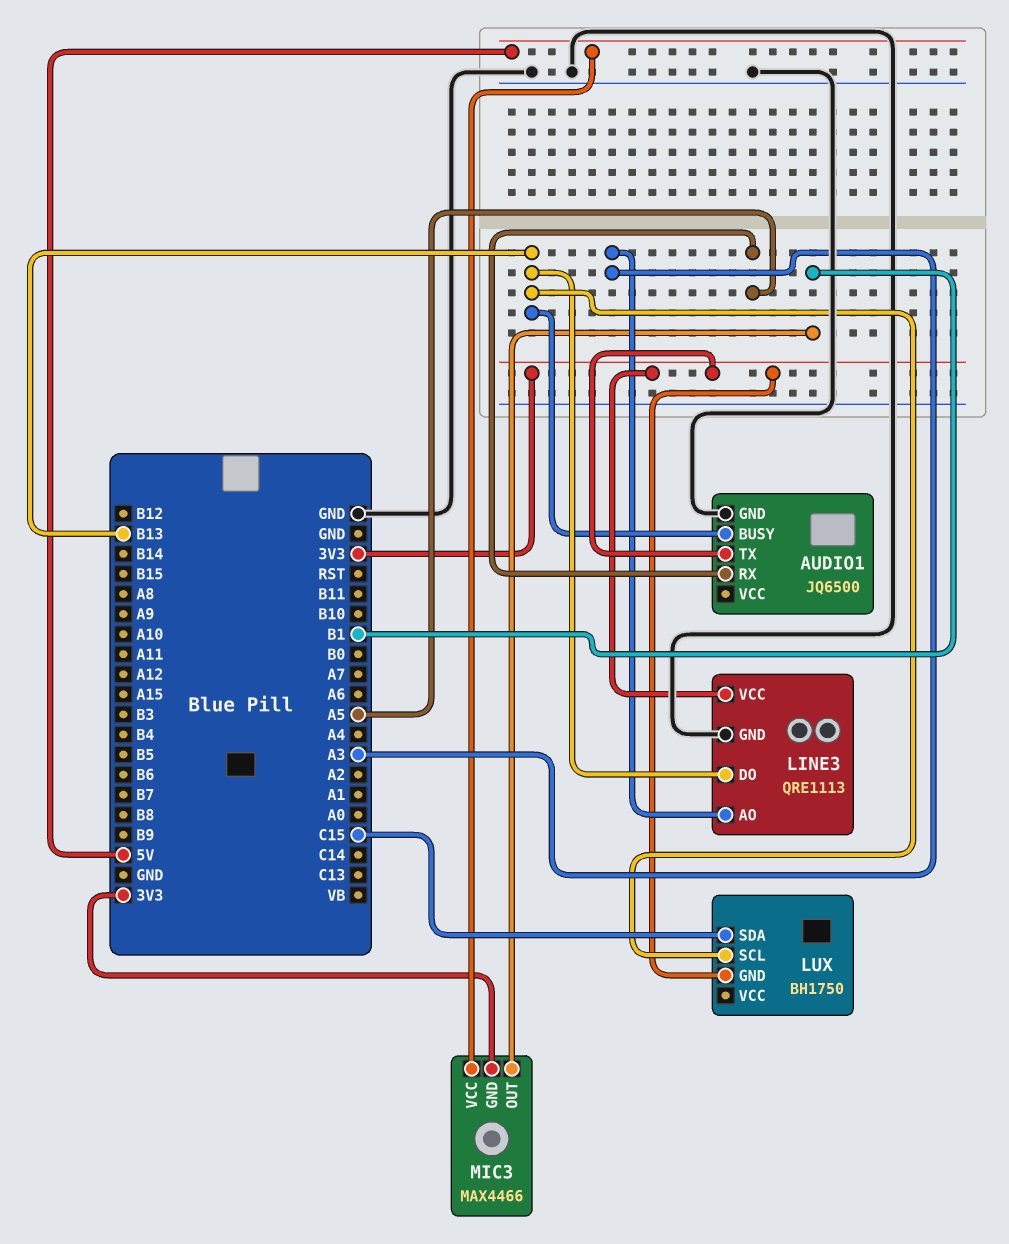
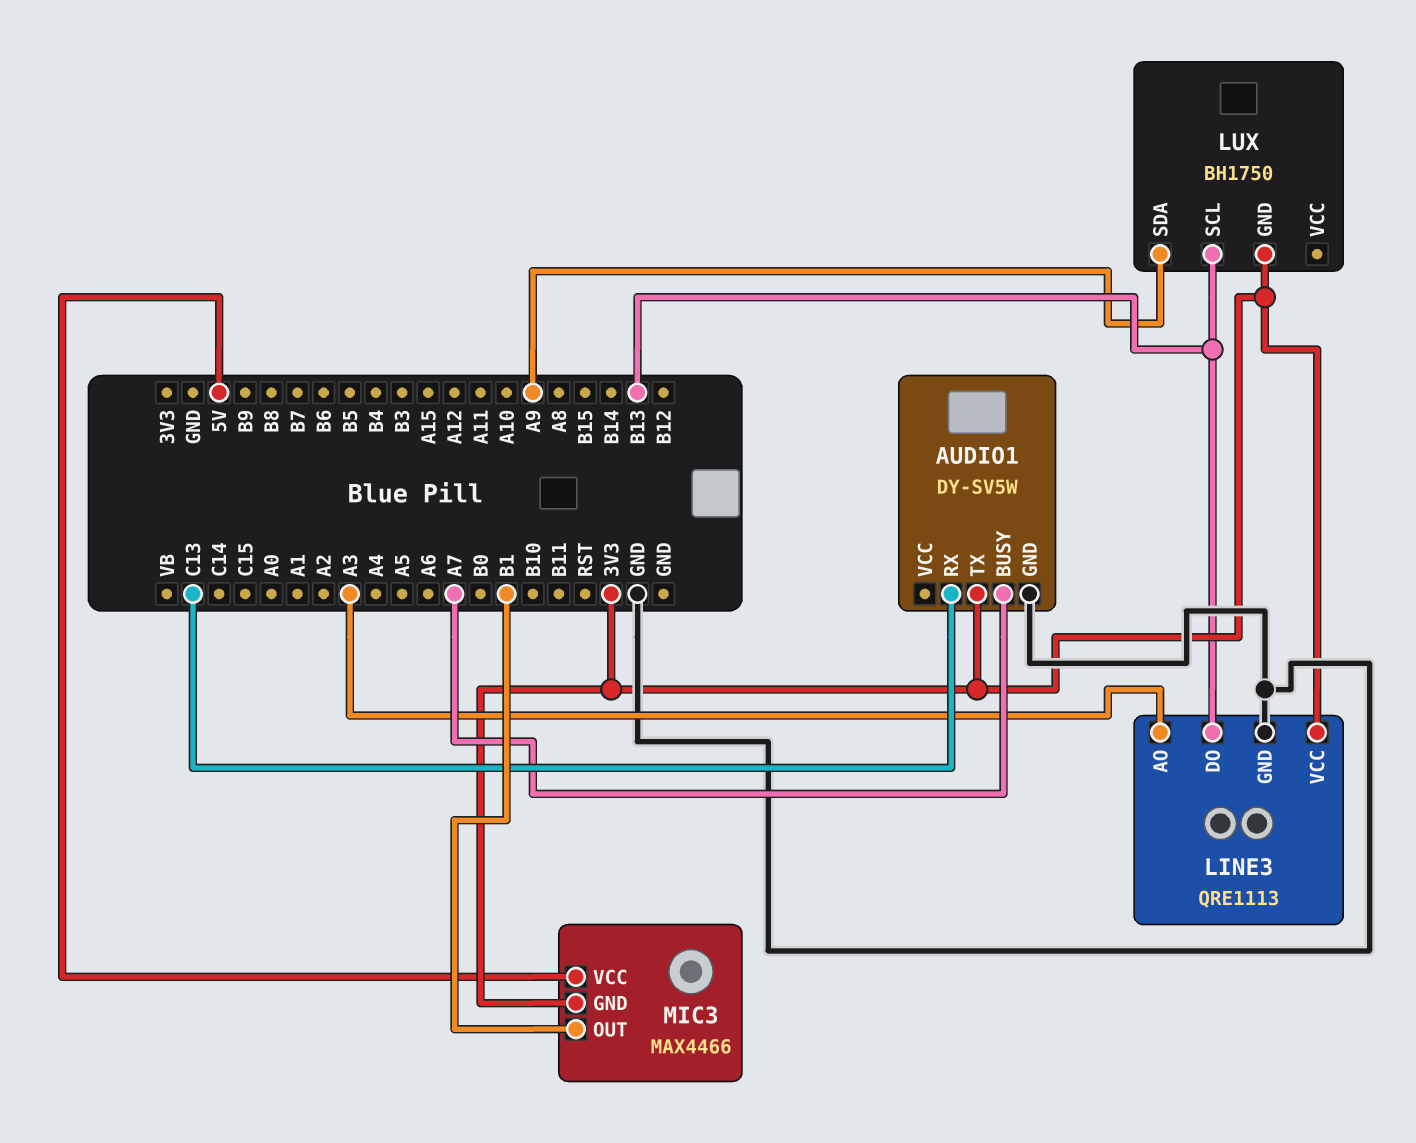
AUDIO1: JQ6500 -> DY-SV5W
AUDIO1 pin BUSY: B13 -> A7
AUDIO1 pin RX: A5 -> C13
LUX pin SDA: C15 -> A9

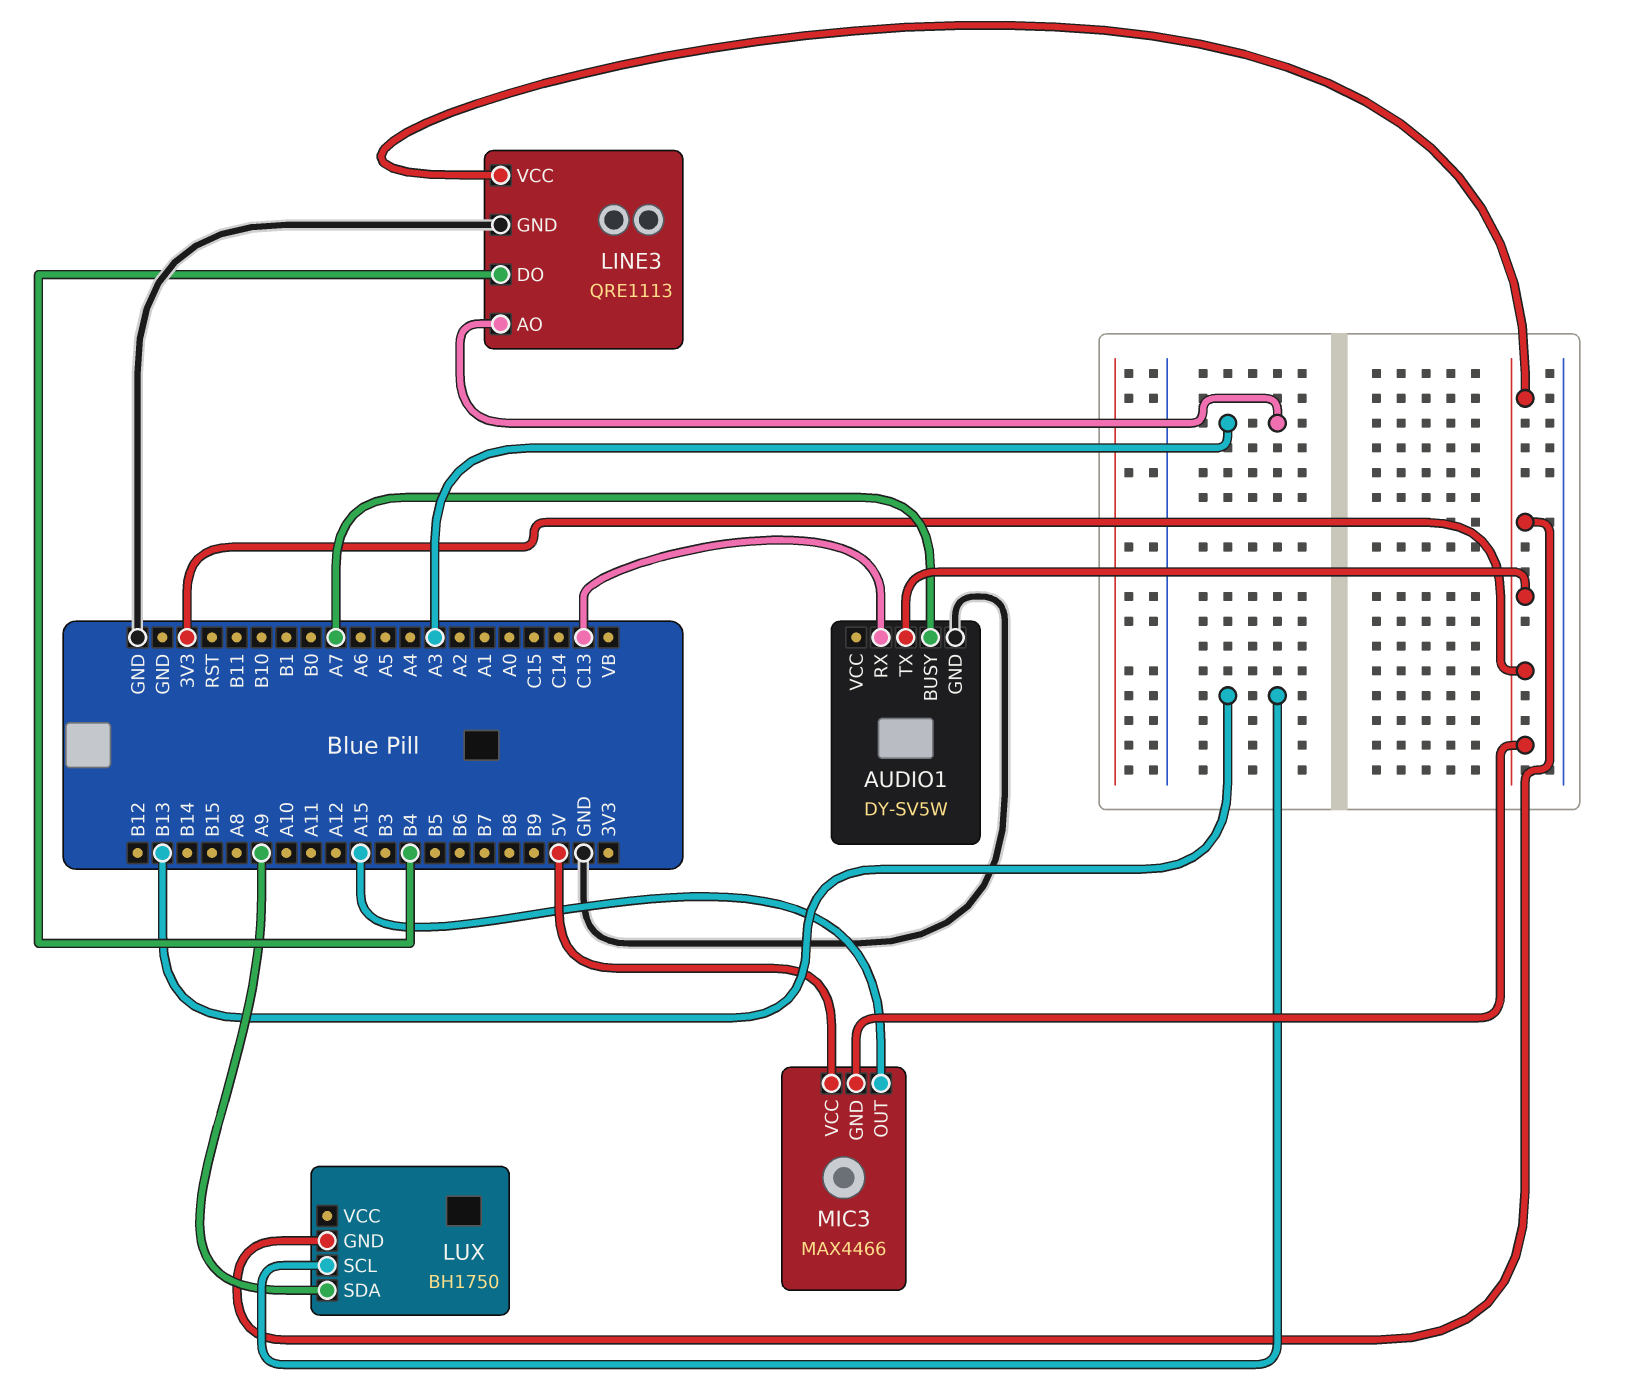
LINE3 pin DO: B13 -> B4
MIC3 pin OUT: B1 -> A15

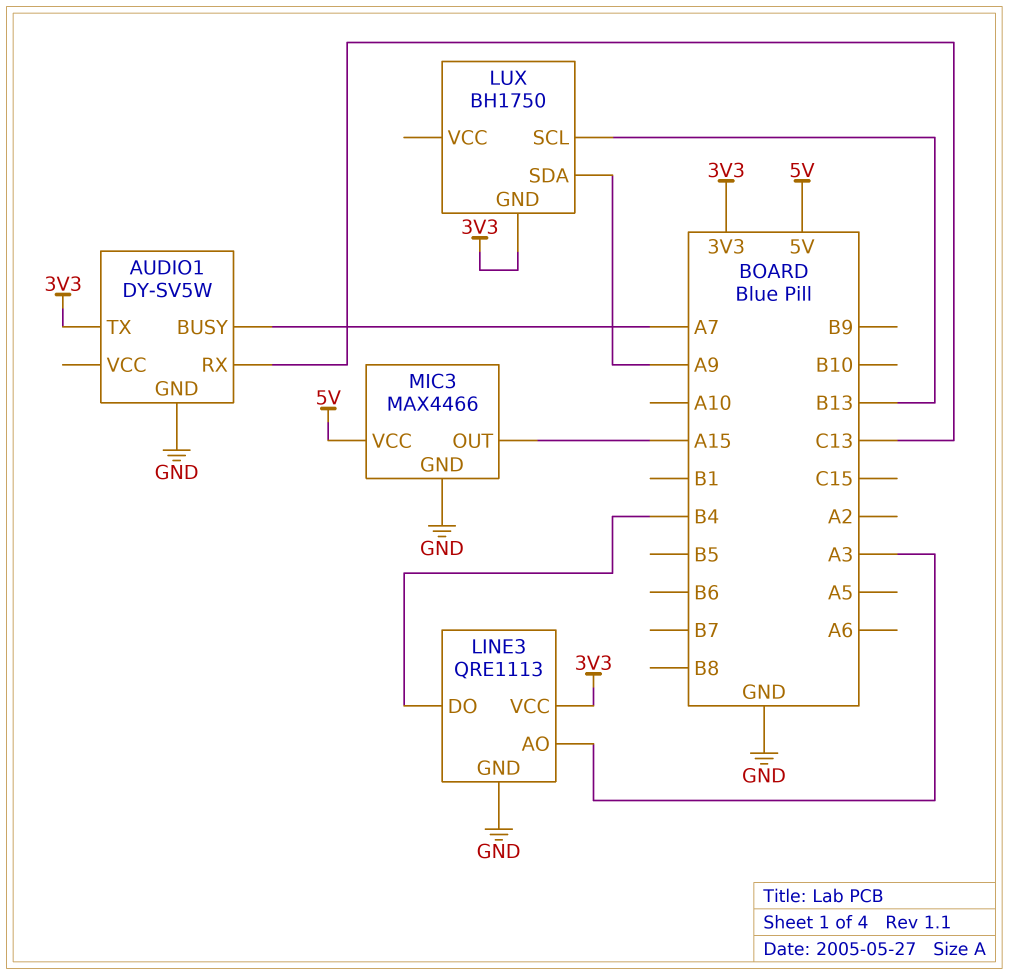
MIC3 pin GND: 3V3 -> GND

